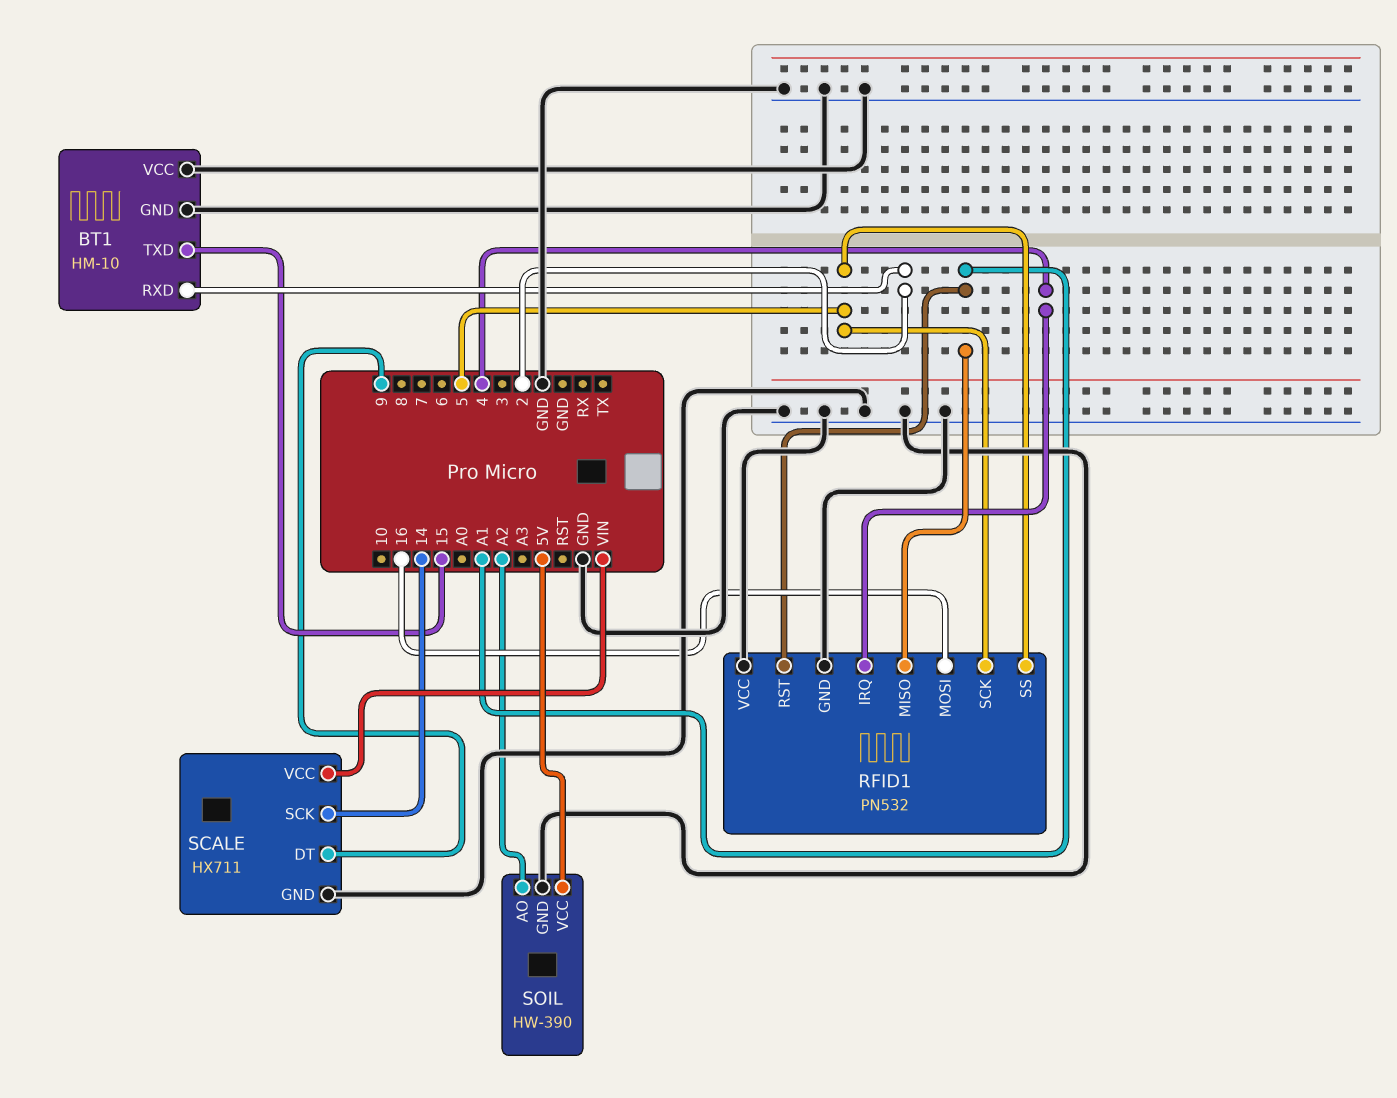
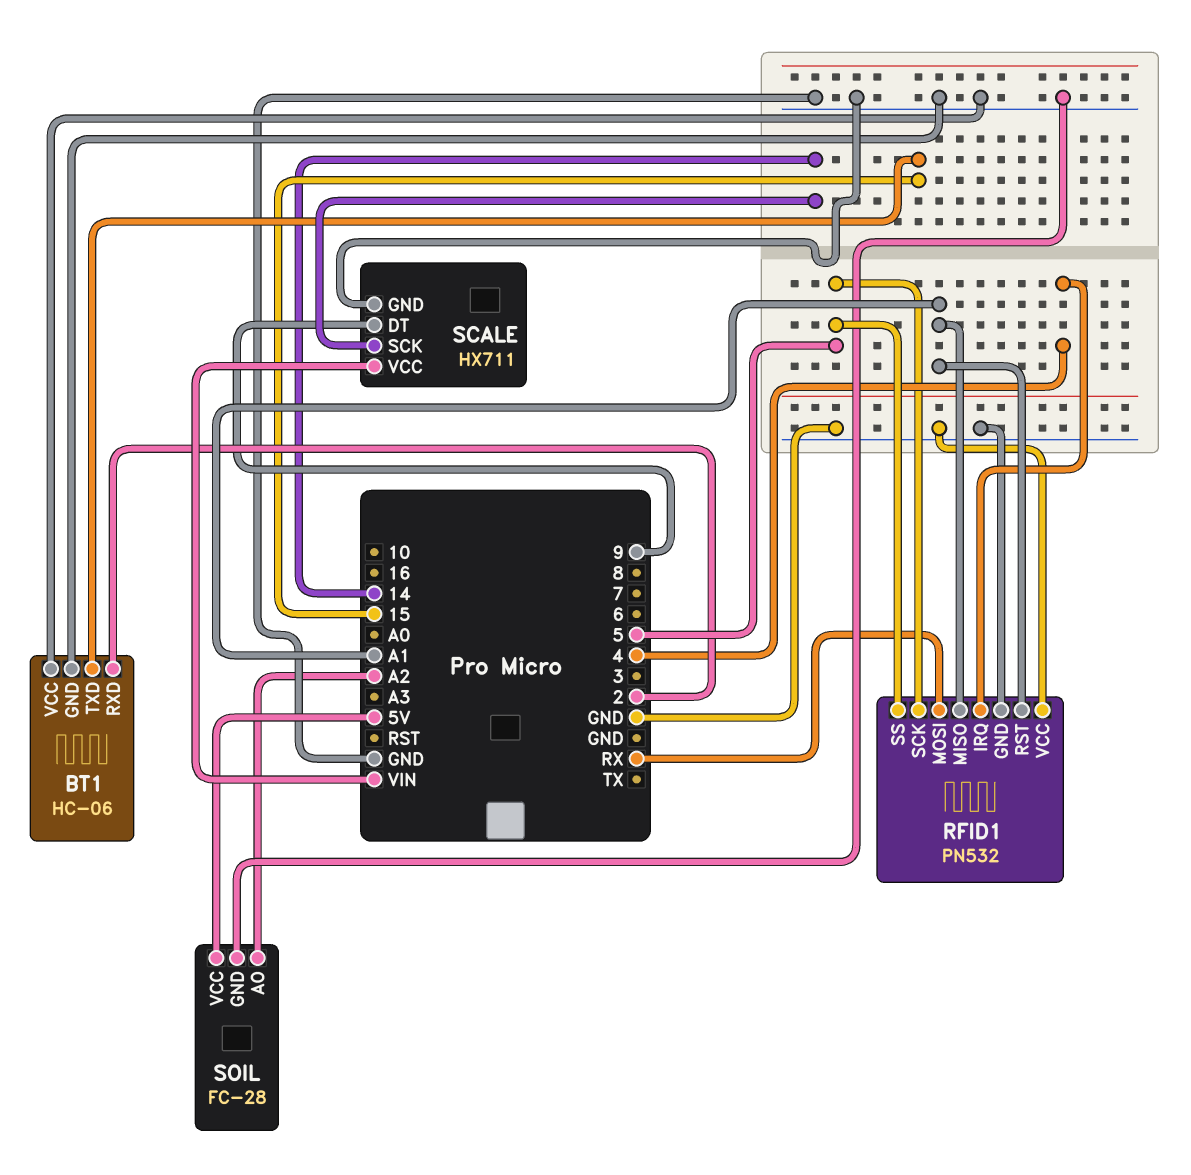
BT1: HM-10 -> HC-06
RFID1 pin MOSI: 16 -> RX
SOIL: HW-390 -> FC-28

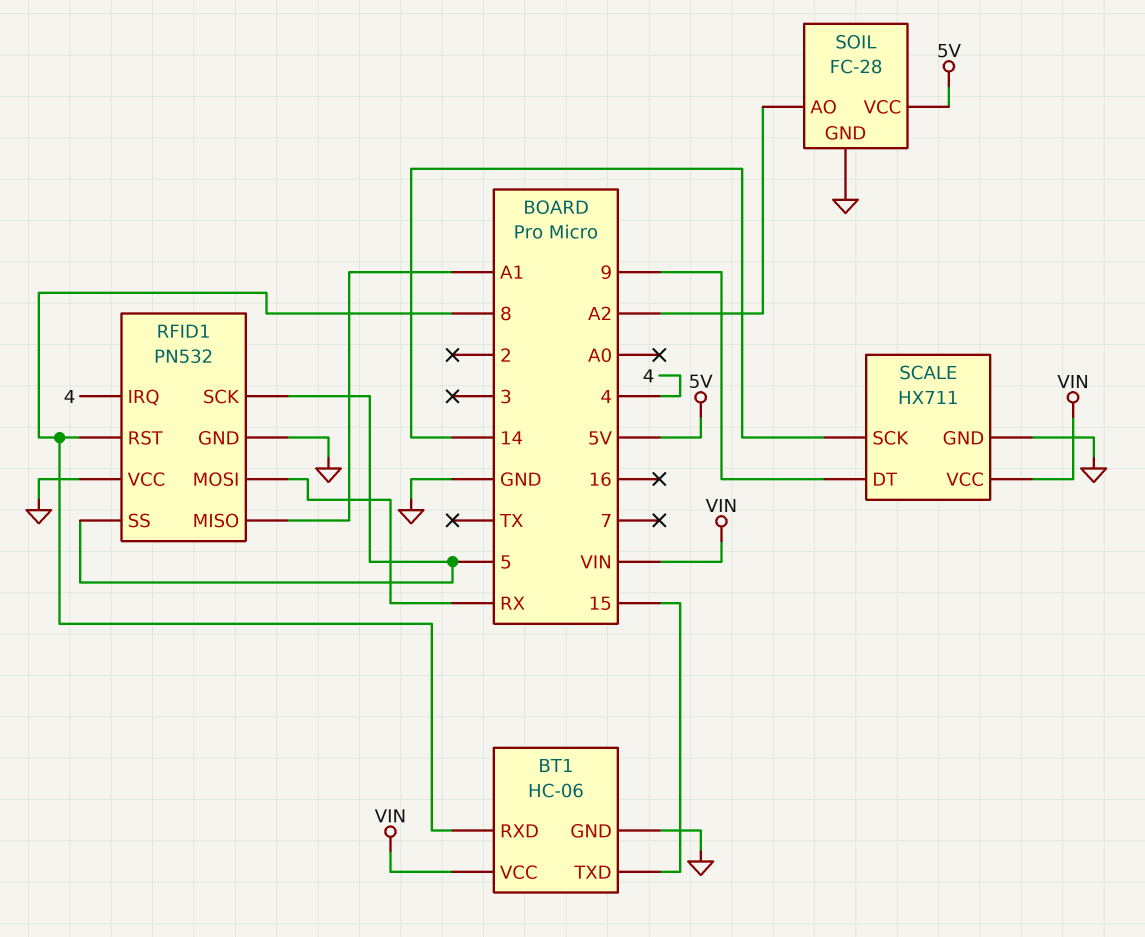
BT1 pin RXD: 2 -> 8
BT1 pin VCC: GND -> VIN
RFID1 pin RST: A1 -> 8

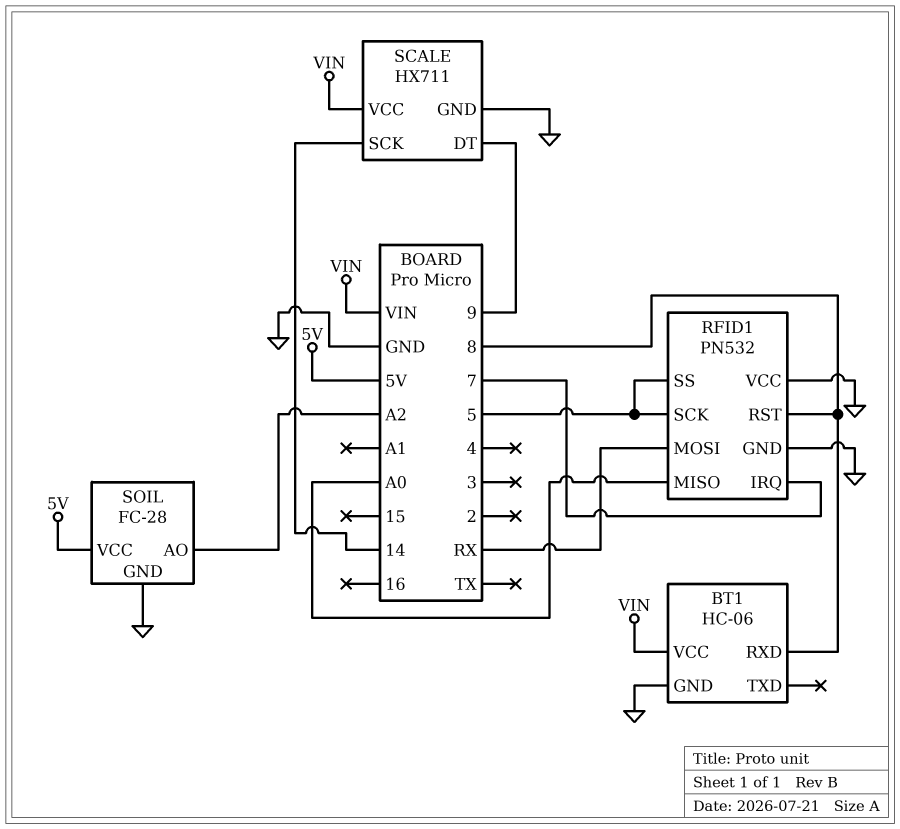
BT1 pin TXD: 15 -> none
RFID1 pin IRQ: 4 -> 7
RFID1 pin MISO: A1 -> A0

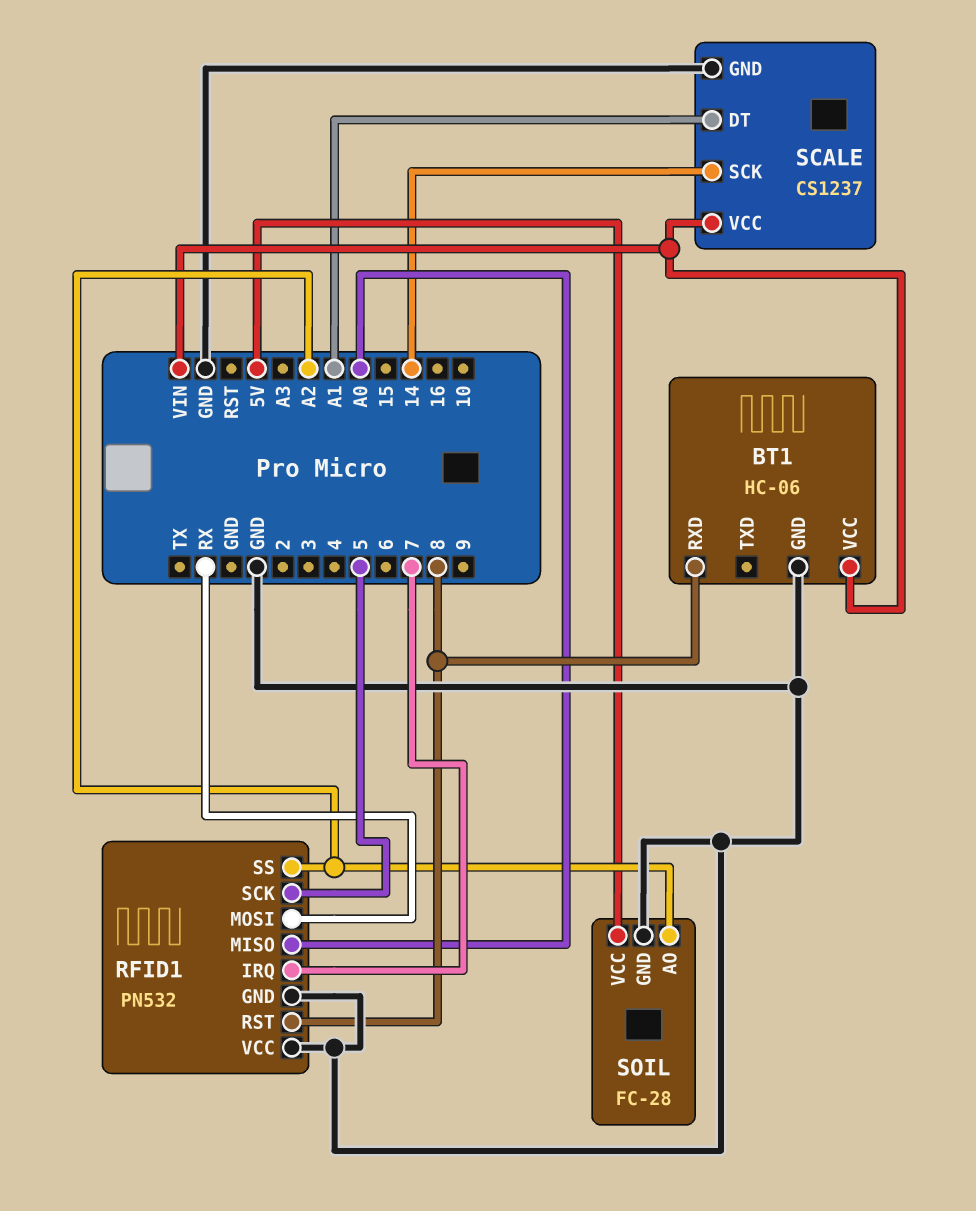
RFID1 pin SS: 5 -> A2
SCALE: HX711 -> CS1237
SCALE pin DT: 9 -> A1

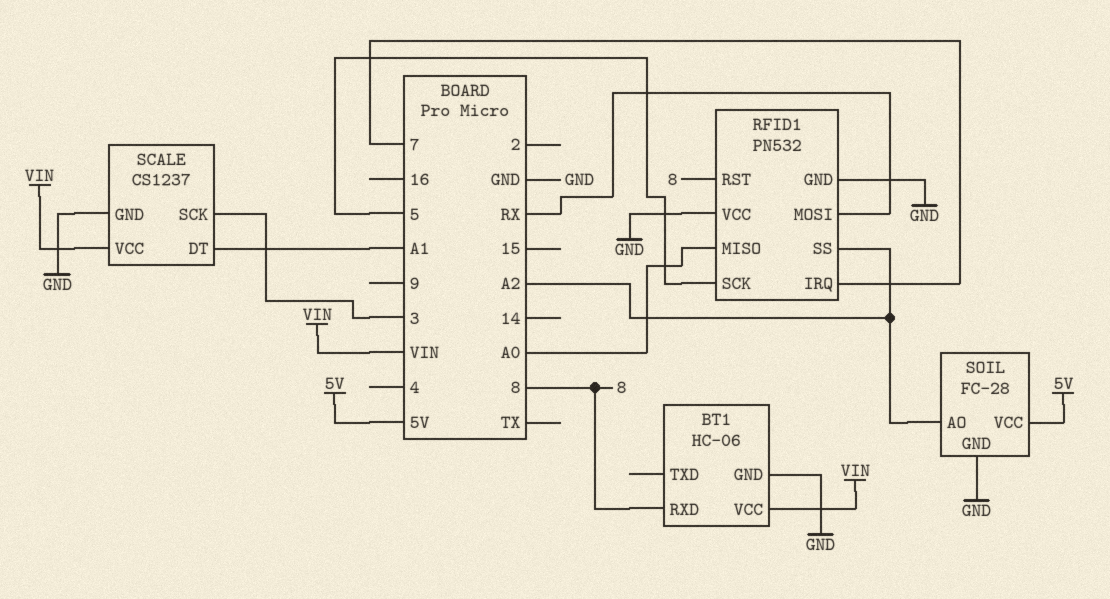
SCALE pin SCK: 14 -> 3

